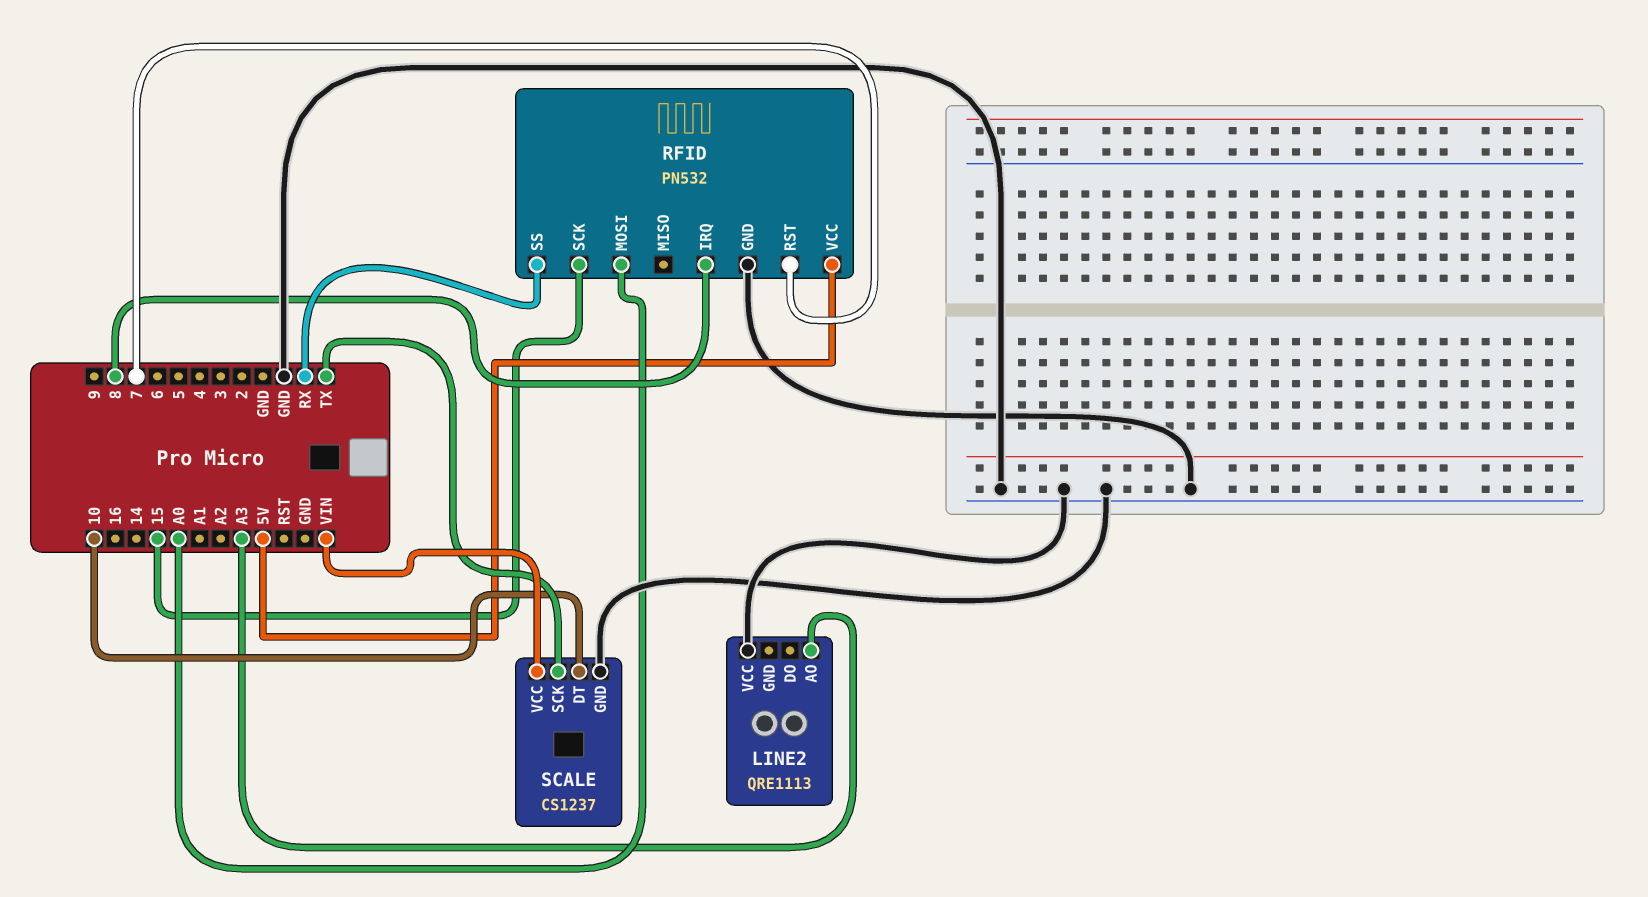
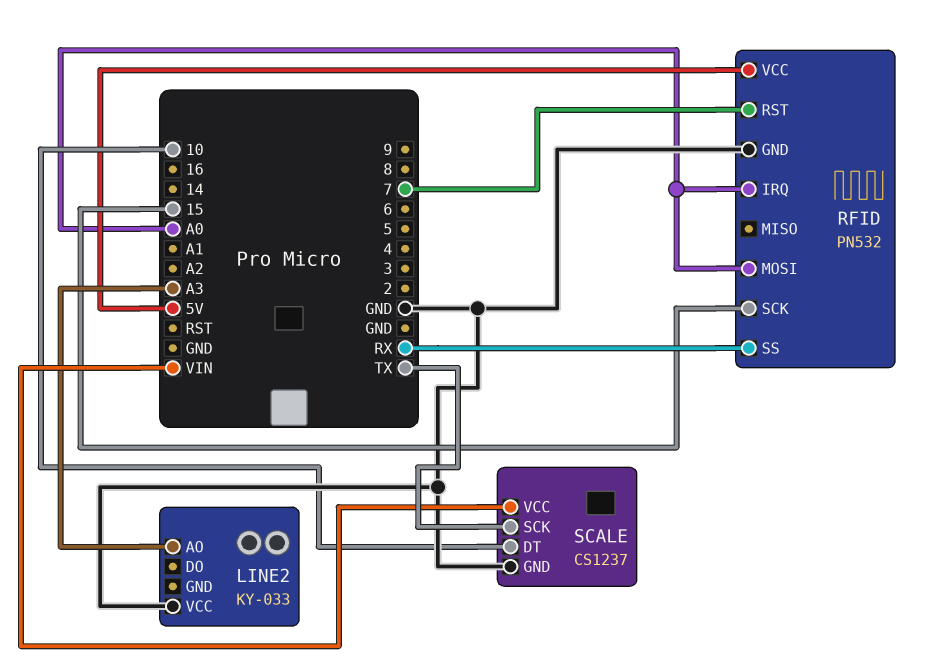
LINE2: QRE1113 -> KY-033
RFID pin IRQ: 8 -> A0

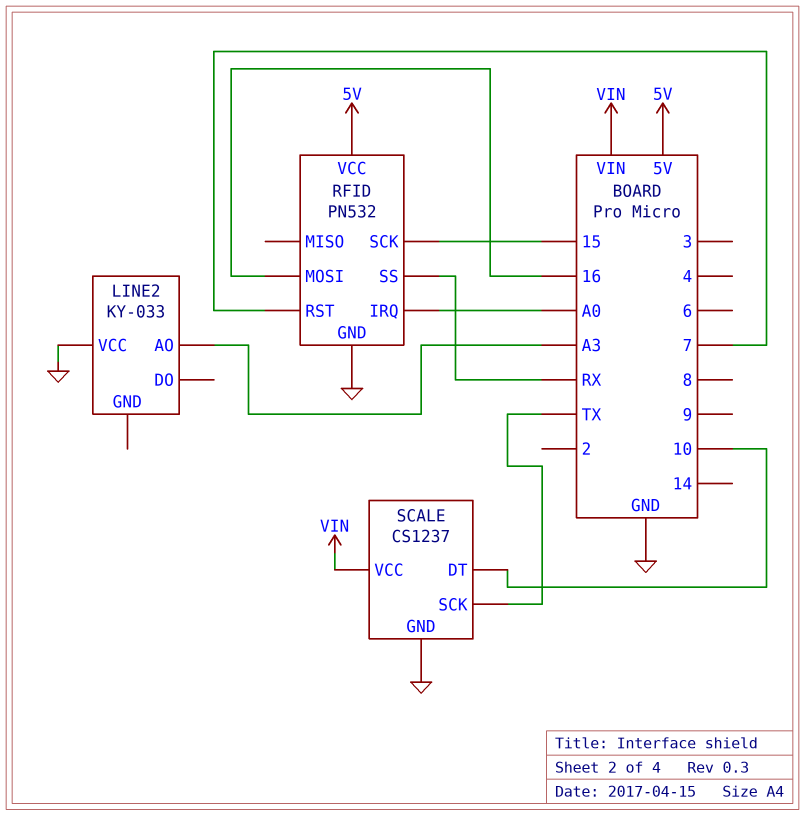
RFID pin MOSI: A0 -> 16

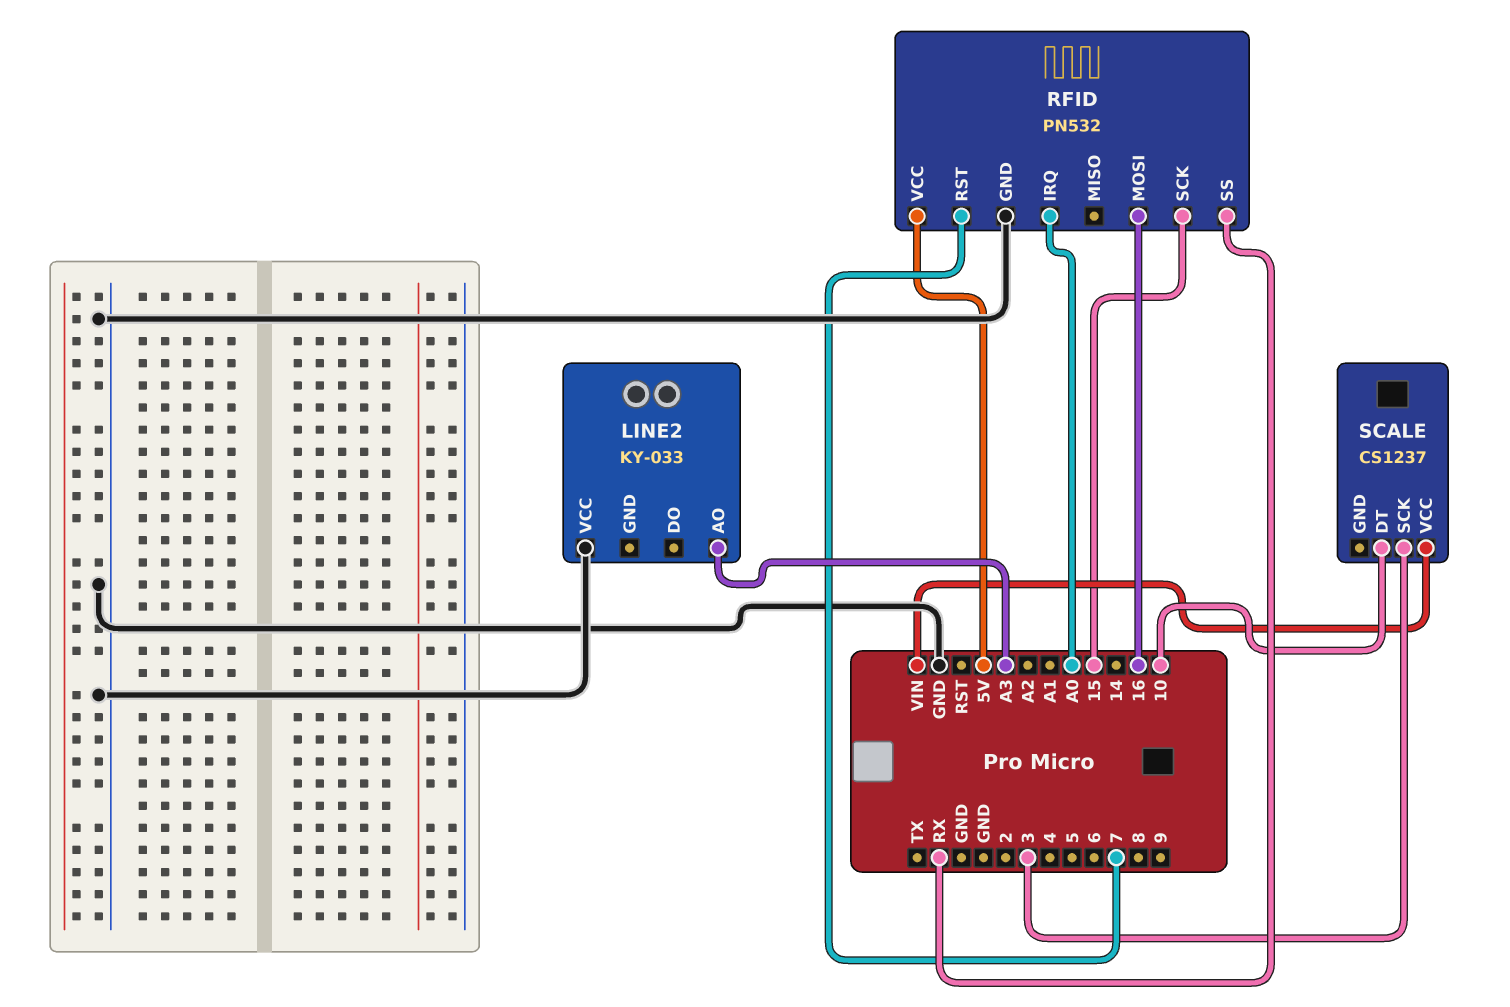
SCALE pin GND: GND -> none
SCALE pin SCK: TX -> 3

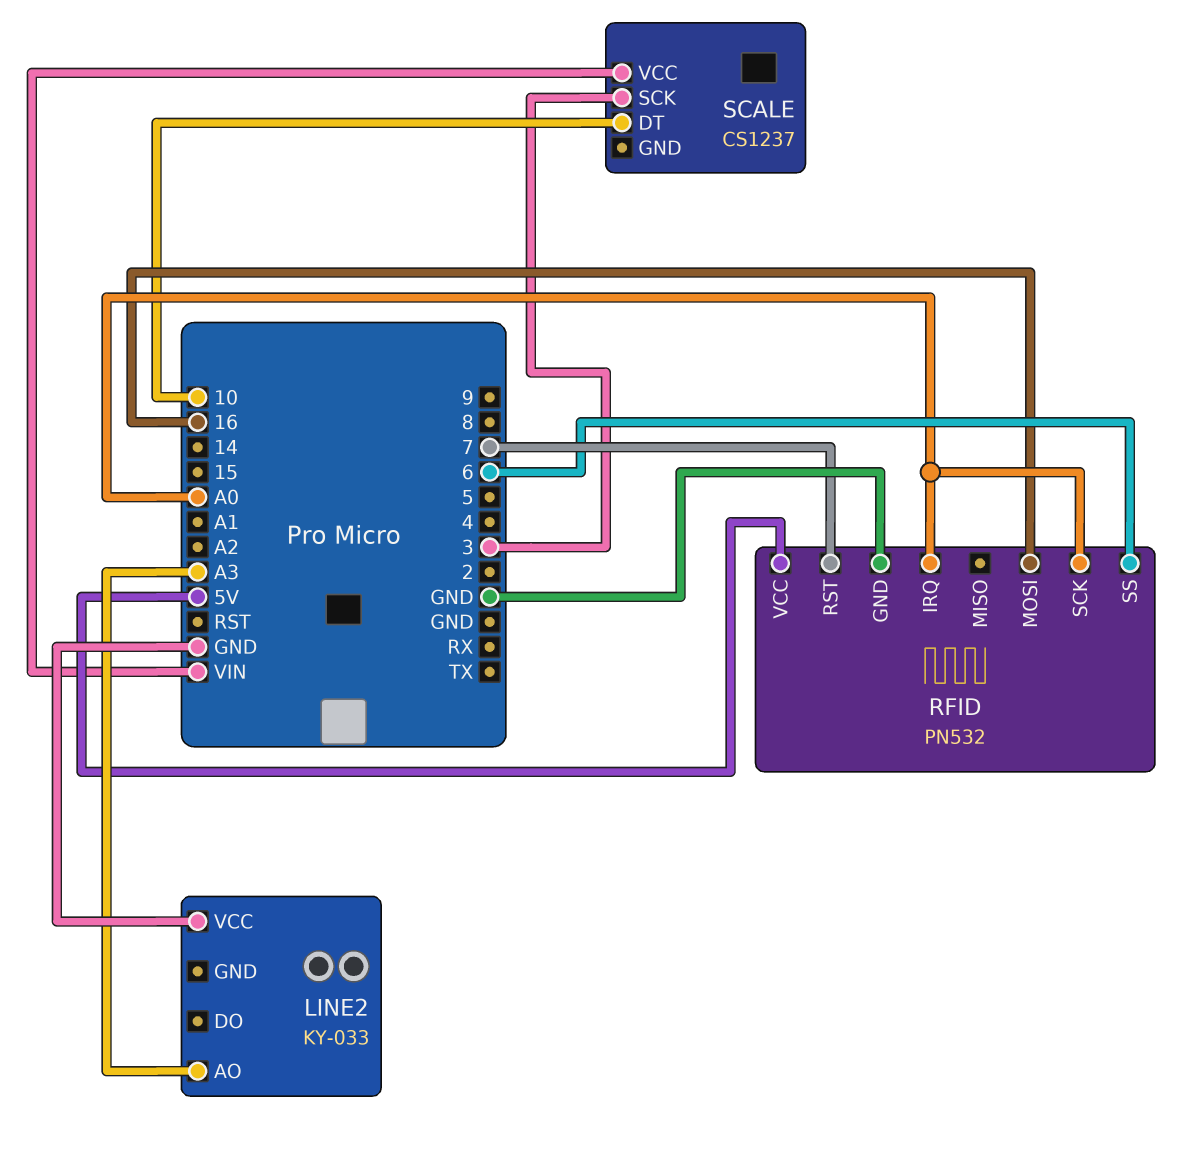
RFID pin SCK: 15 -> A0
RFID pin SS: RX -> 6

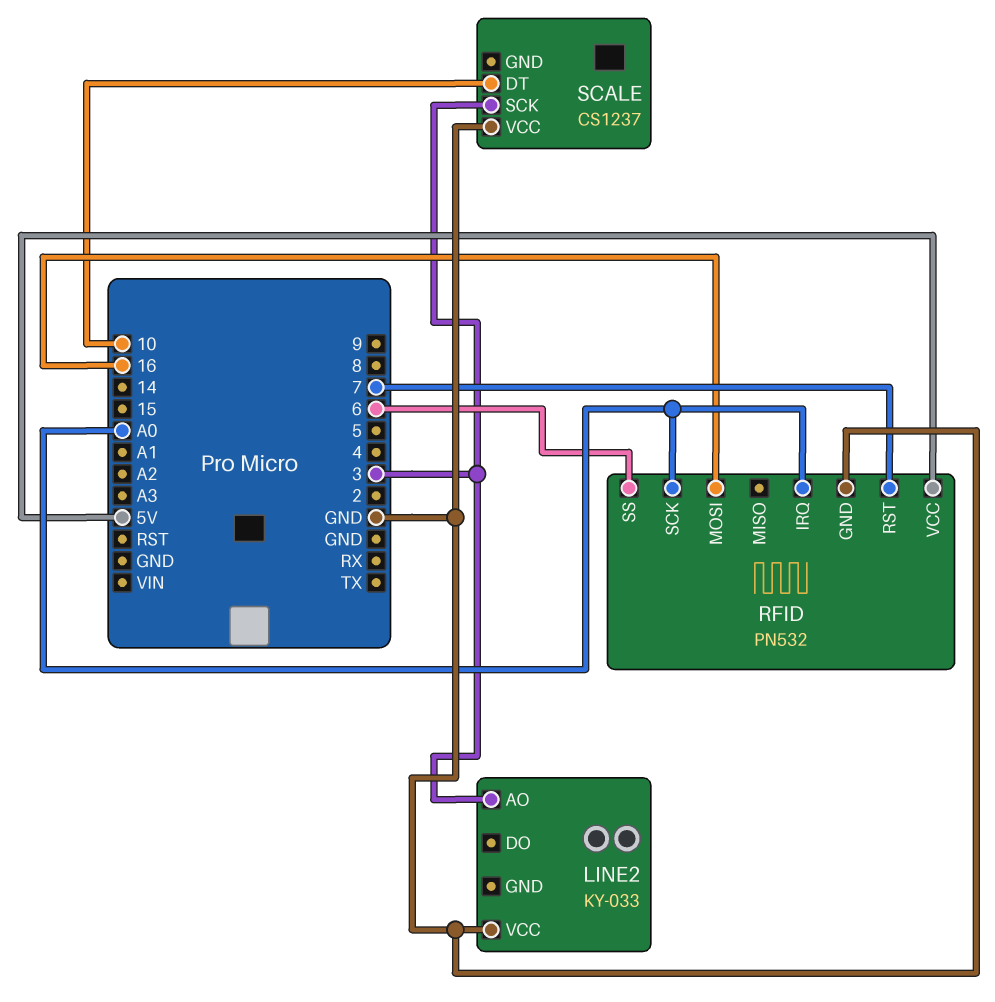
LINE2 pin AO: A3 -> 3
SCALE pin VCC: VIN -> GND

